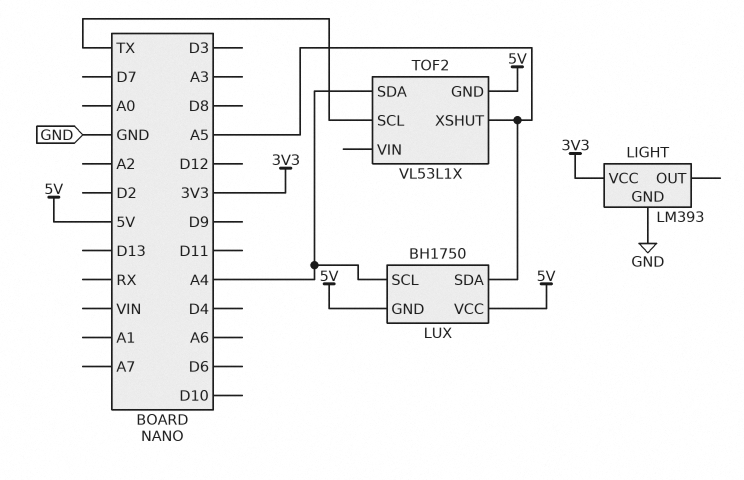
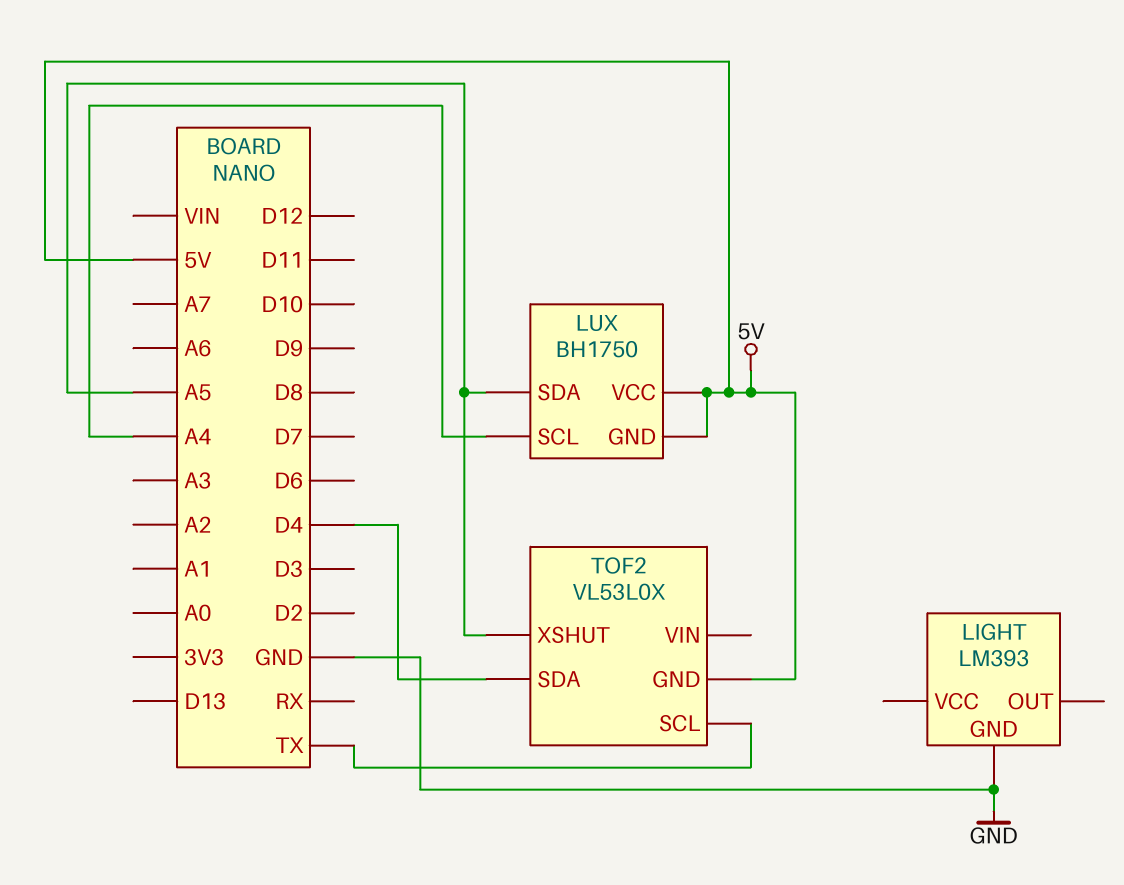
LIGHT pin VCC: 3V3 -> none
TOF2: VL53L1X -> VL53L0X
TOF2 pin SDA: A4 -> D4

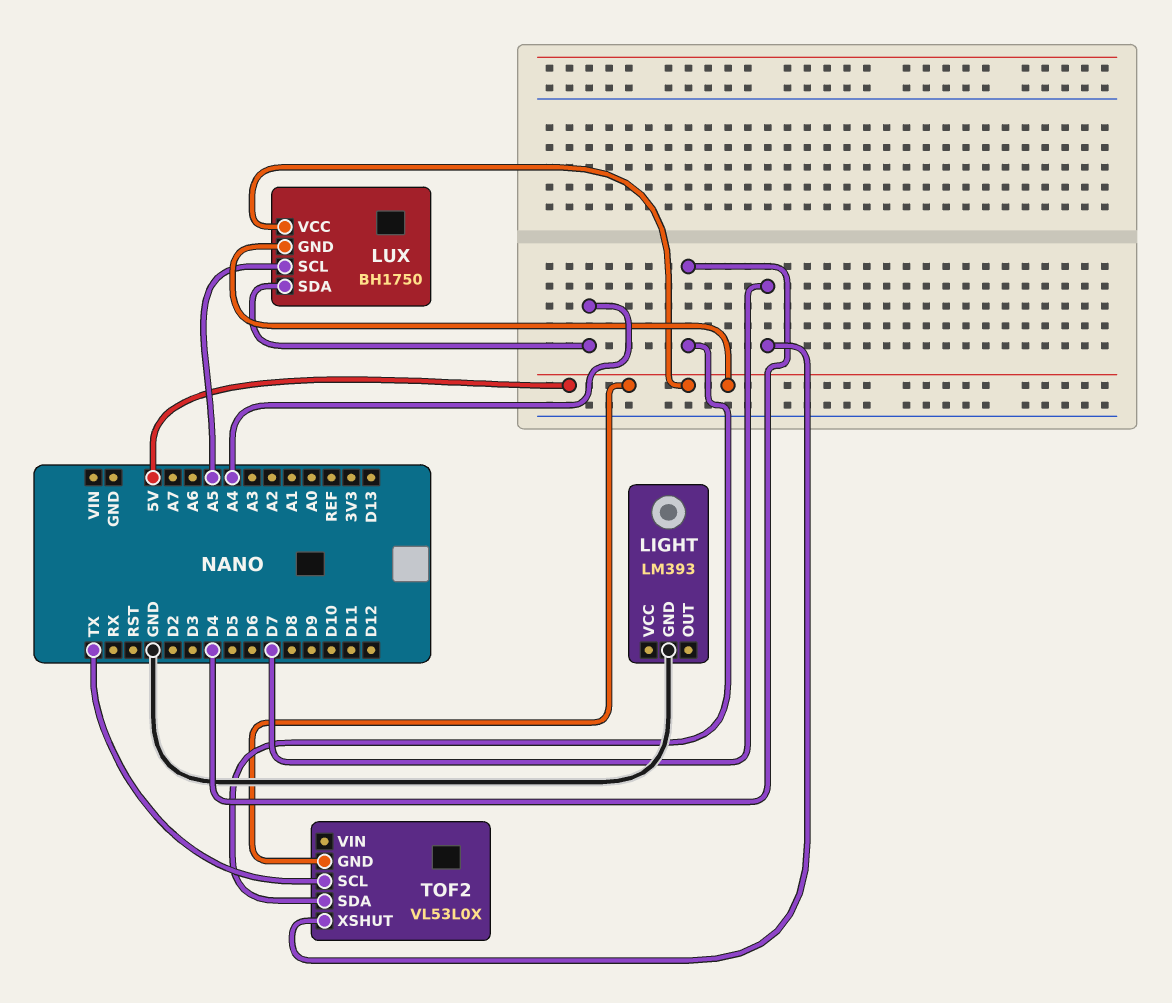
LUX pin SCL: A4 -> A5
LUX pin SDA: A5 -> A4
TOF2 pin XSHUT: A5 -> D7

